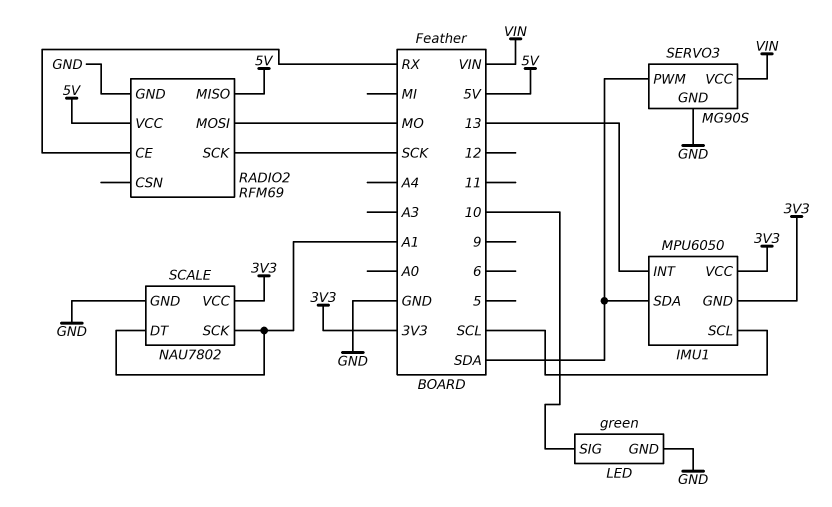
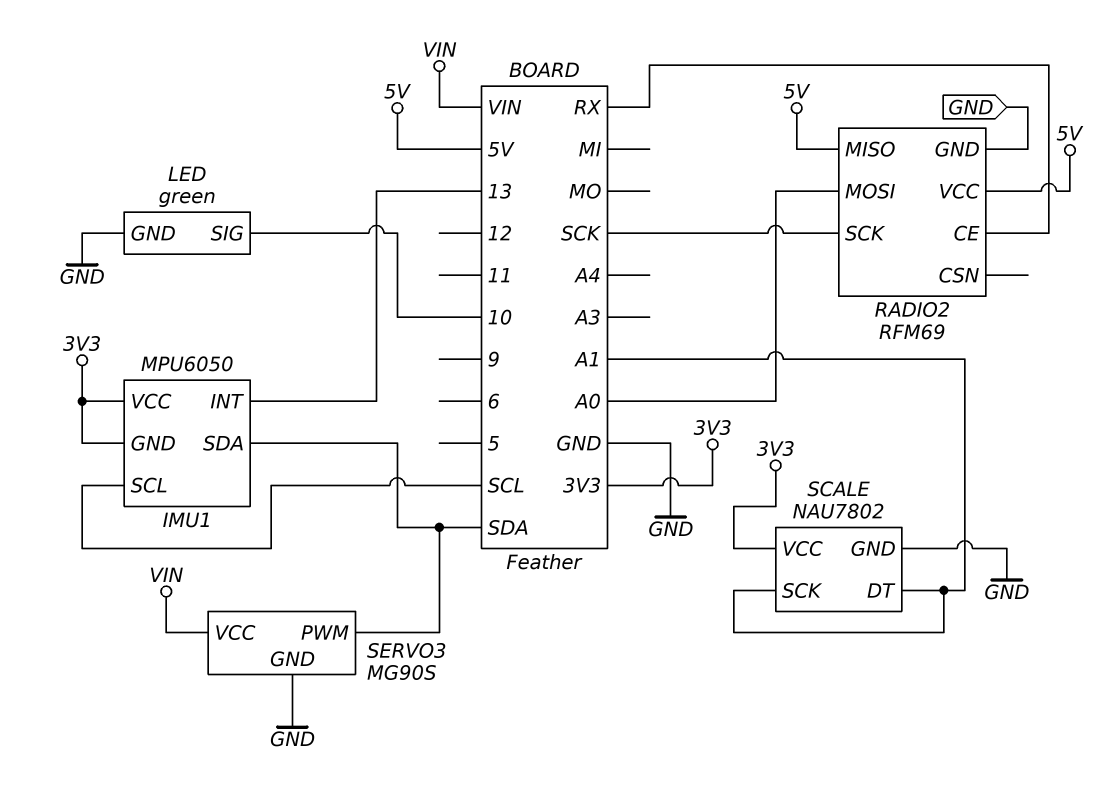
RADIO2 pin MOSI: MO -> A0

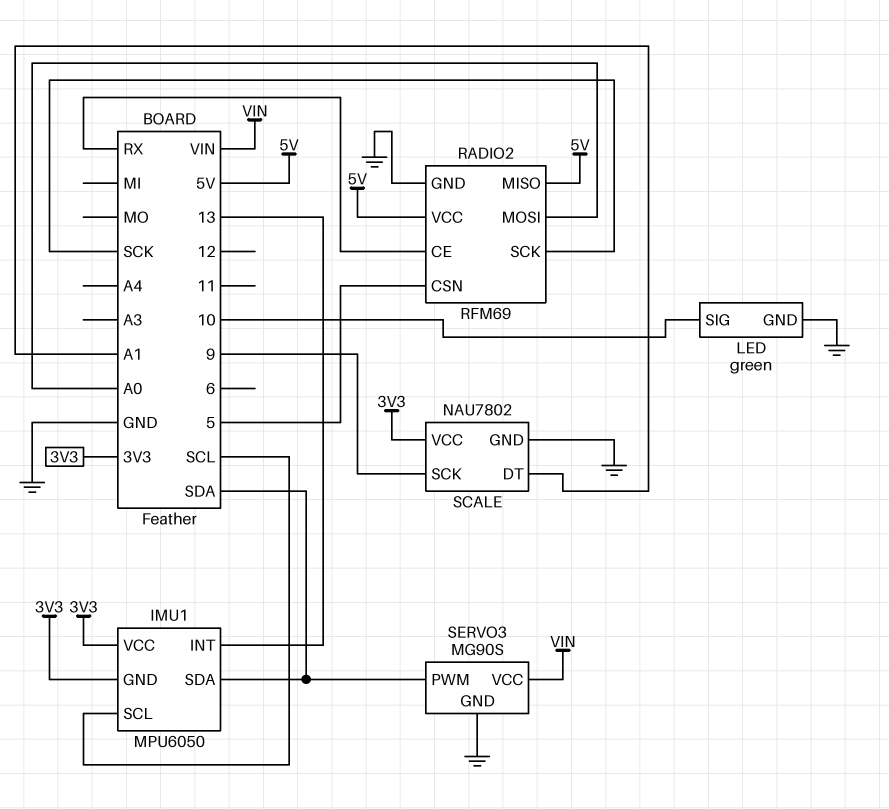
RADIO2 pin CSN: none -> 5
SCALE pin SCK: A1 -> 9

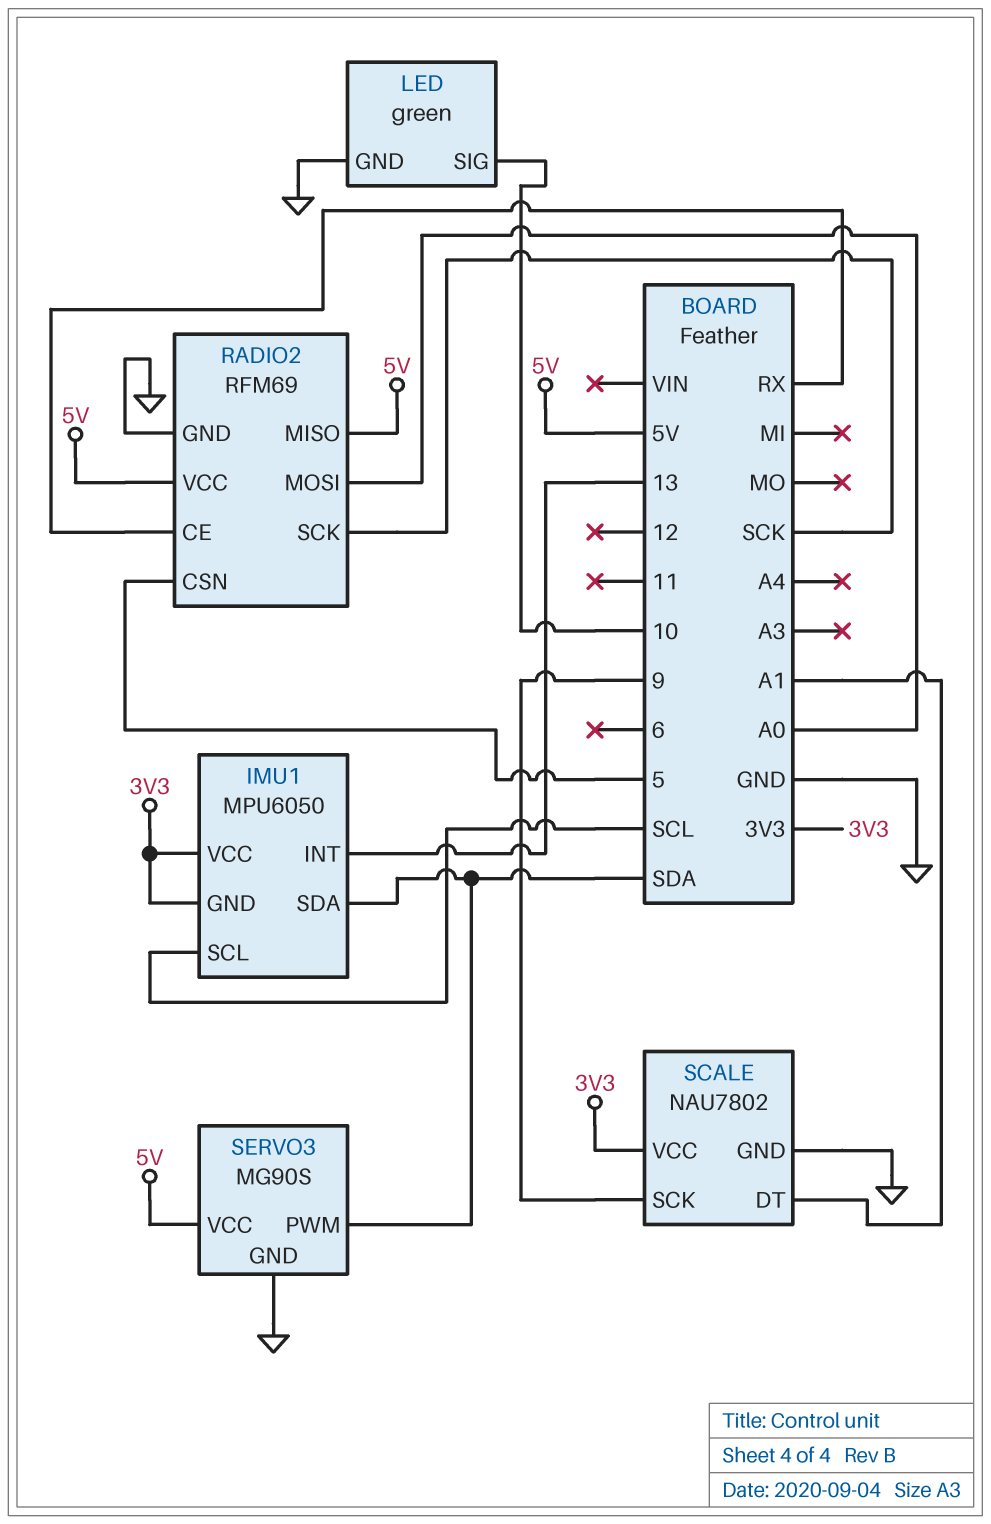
SERVO3 pin VCC: VIN -> 5V

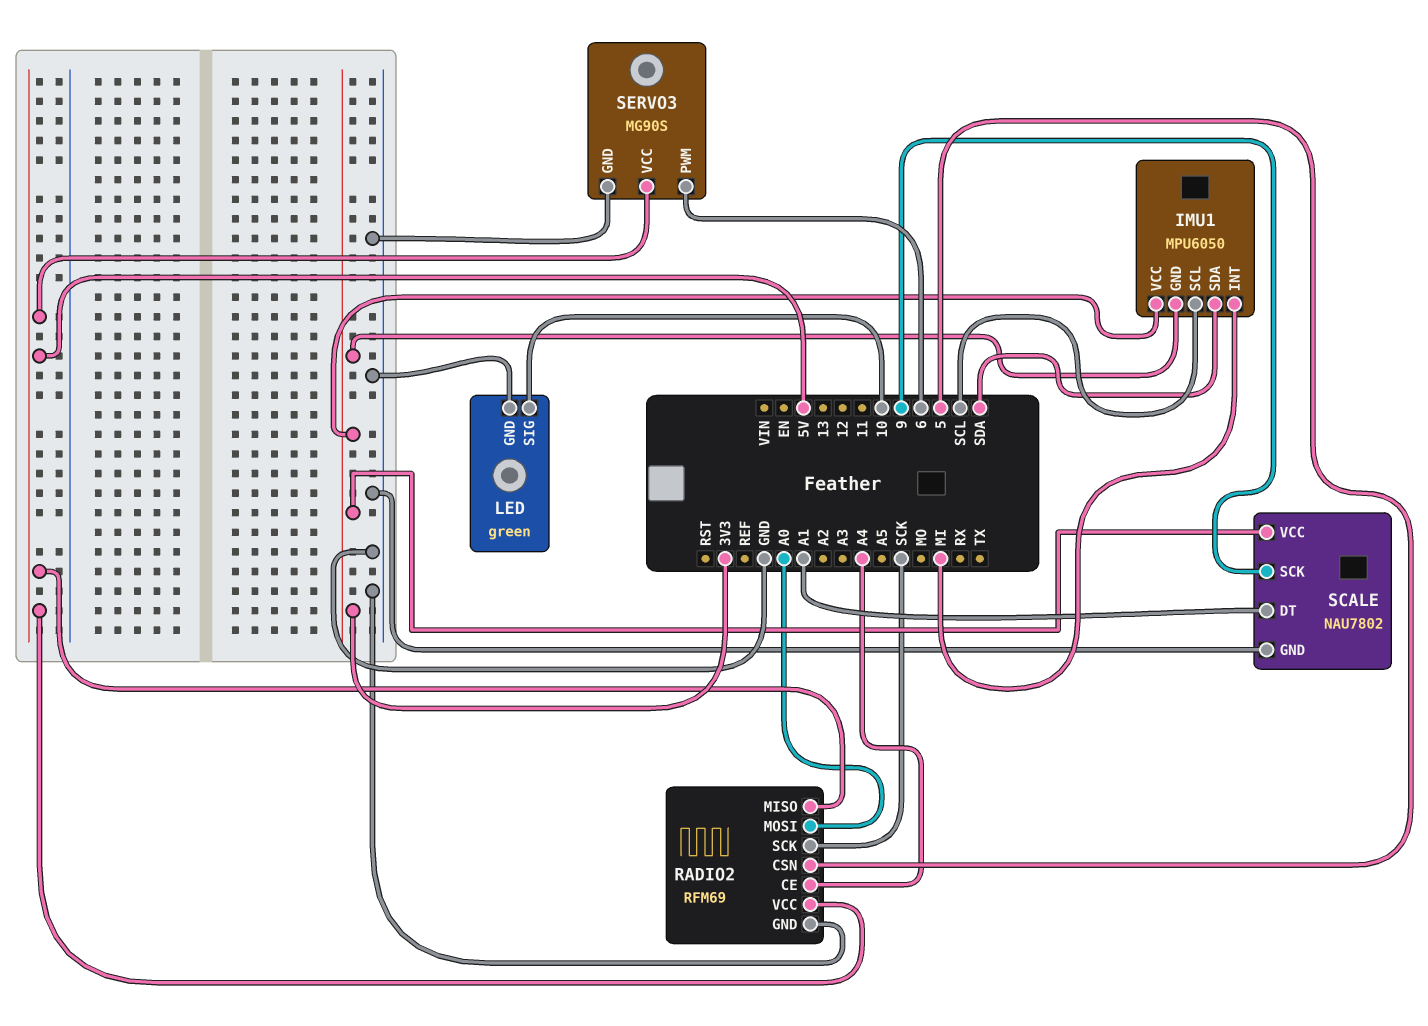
IMU1 pin INT: 13 -> MI
RADIO2 pin CE: RX -> A4
SERVO3 pin PWM: SDA -> 6

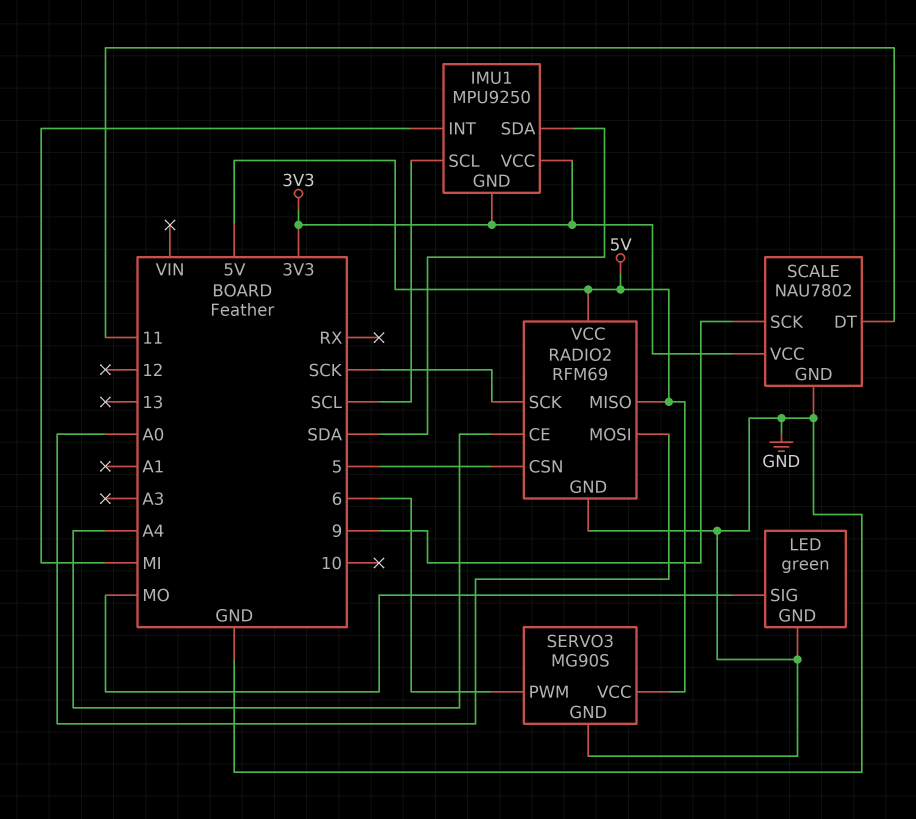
IMU1: MPU6050 -> MPU9250
LED pin SIG: 10 -> MO
SCALE pin DT: A1 -> 11

